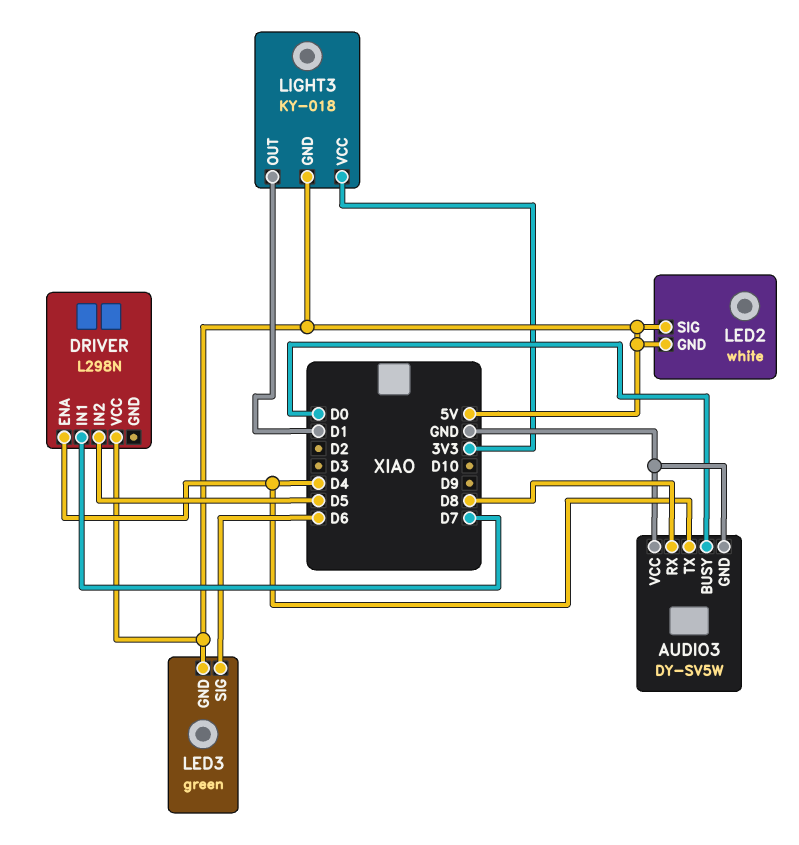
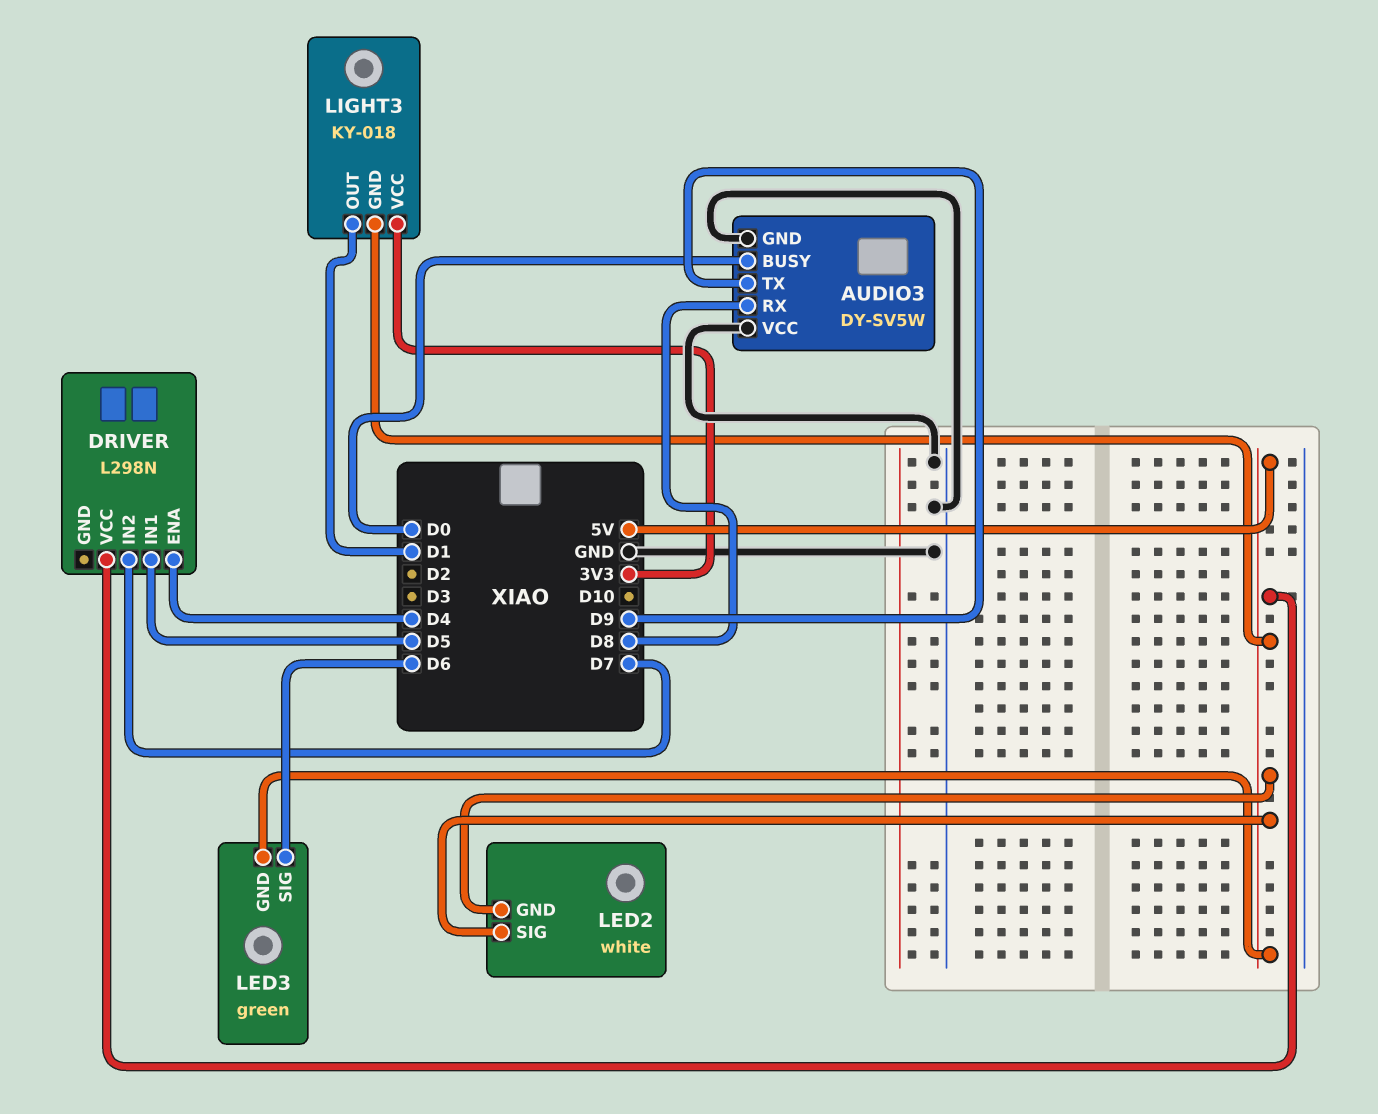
AUDIO3 pin TX: D4 -> D9
DRIVER pin IN1: D7 -> D5
DRIVER pin IN2: D5 -> D7

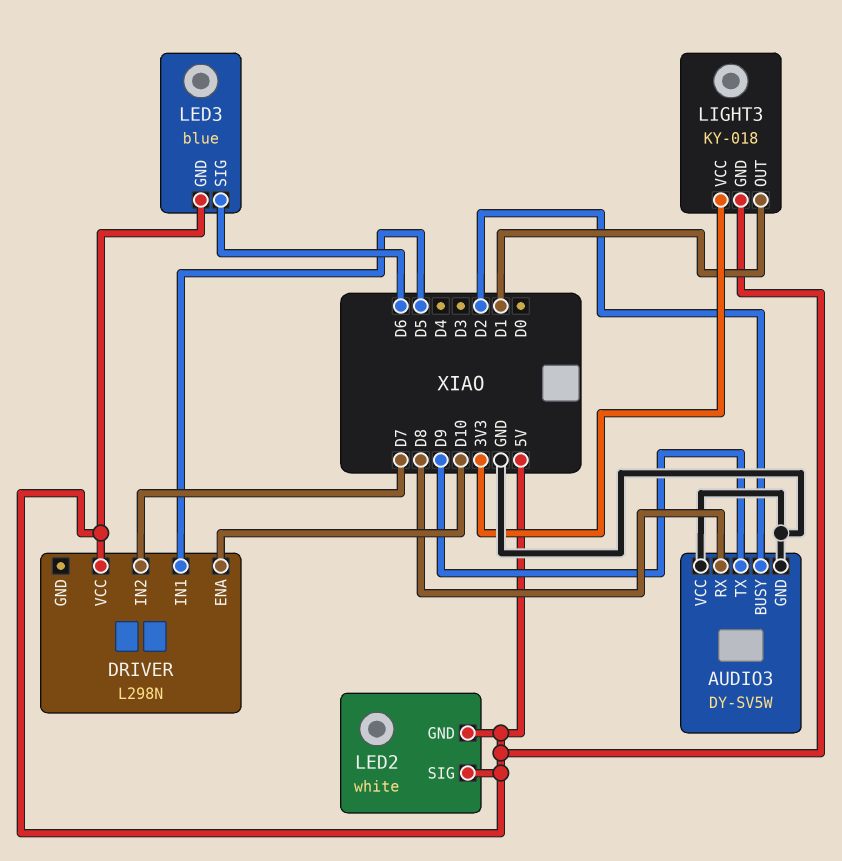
AUDIO3 pin BUSY: D0 -> D2
DRIVER pin ENA: D4 -> D10
LED3: green -> blue

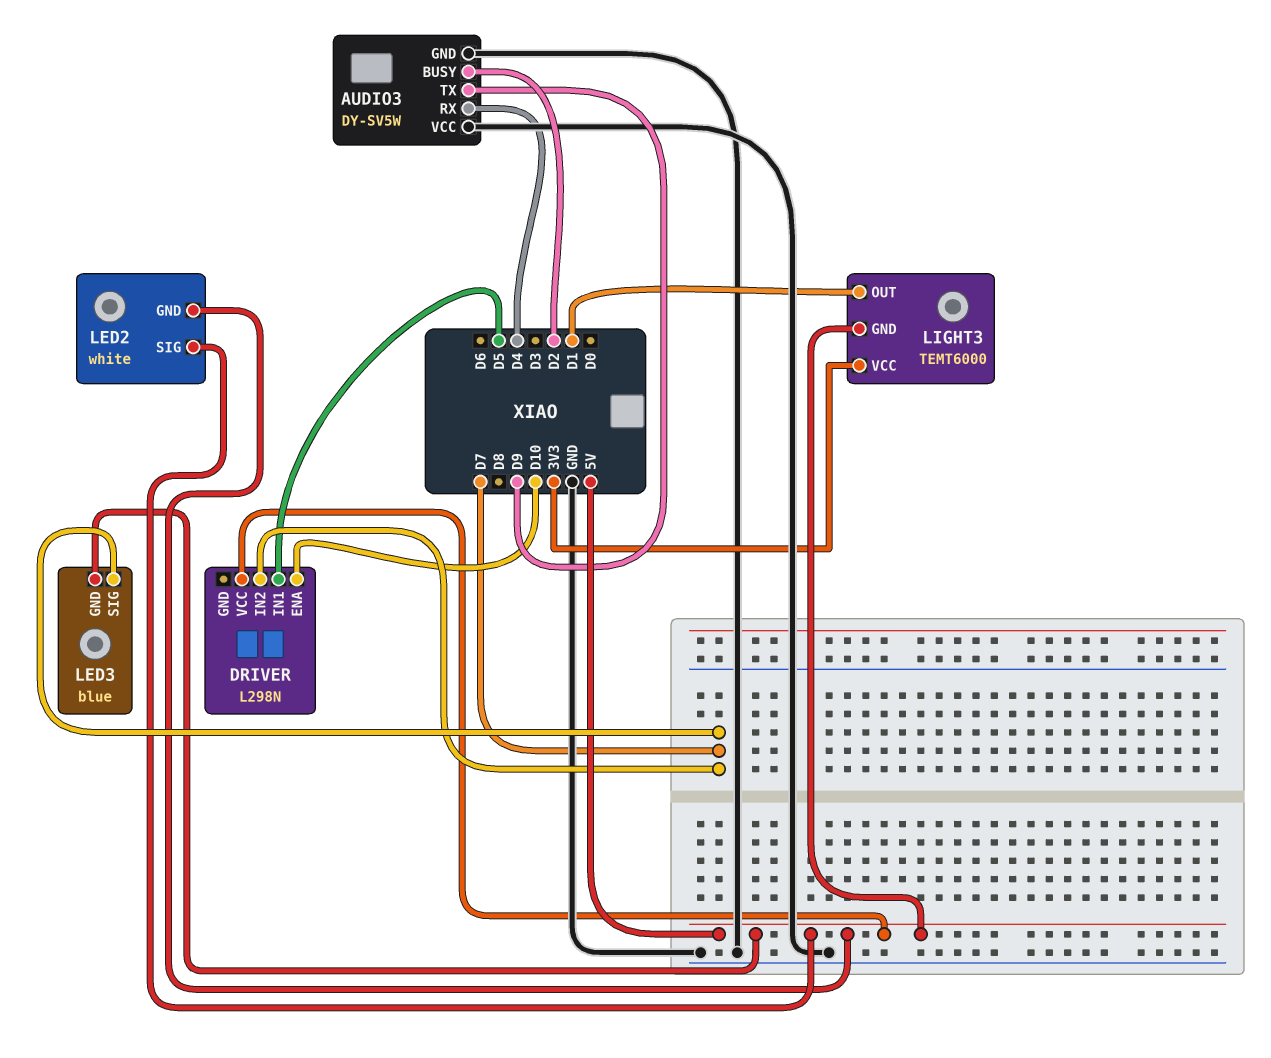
AUDIO3 pin RX: D8 -> D4
LED3 pin SIG: D6 -> D7
LIGHT3: KY-018 -> TEMT6000

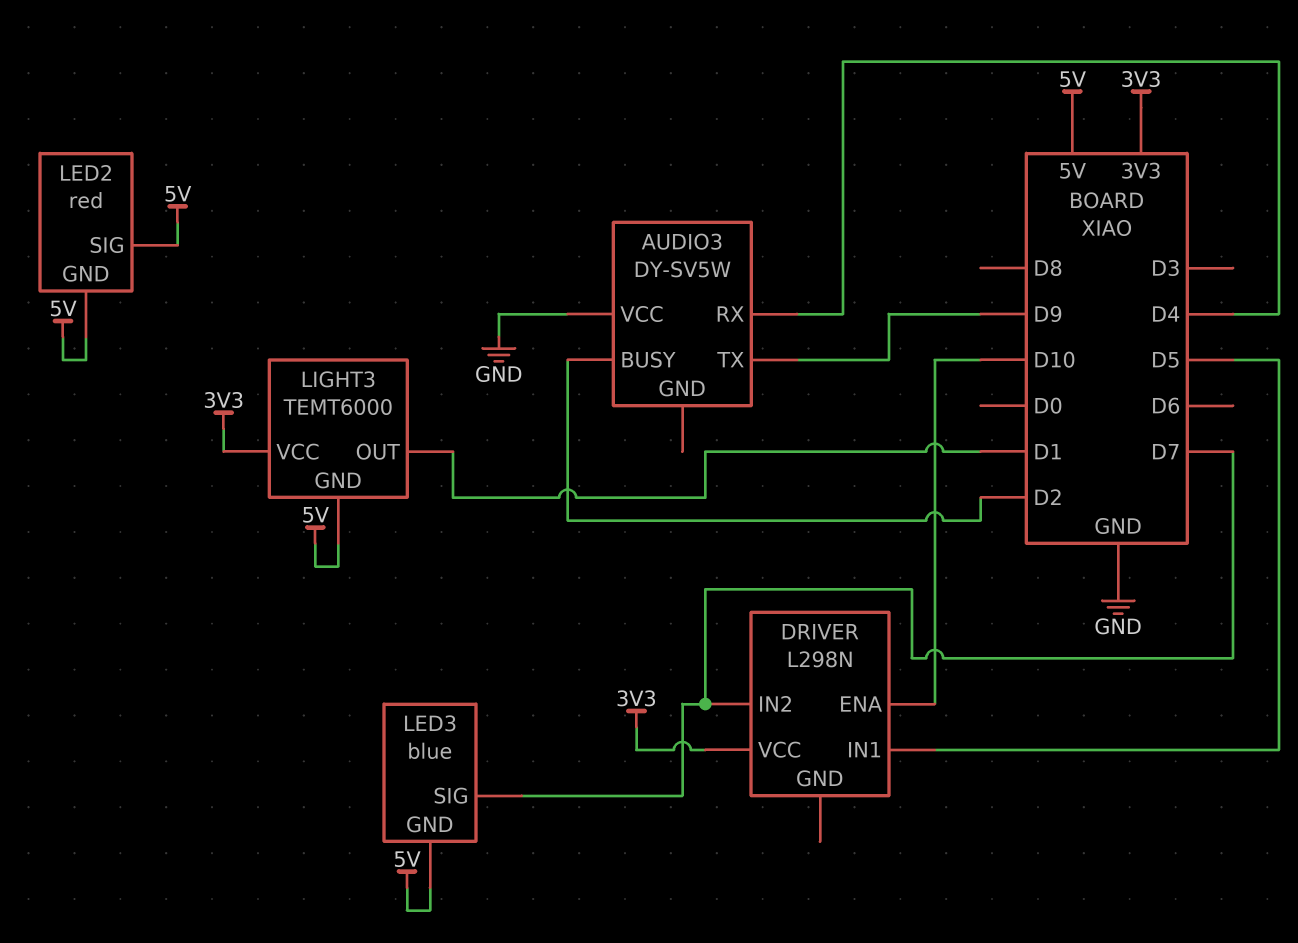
AUDIO3 pin GND: GND -> none
DRIVER pin VCC: 5V -> 3V3
LED2: white -> red

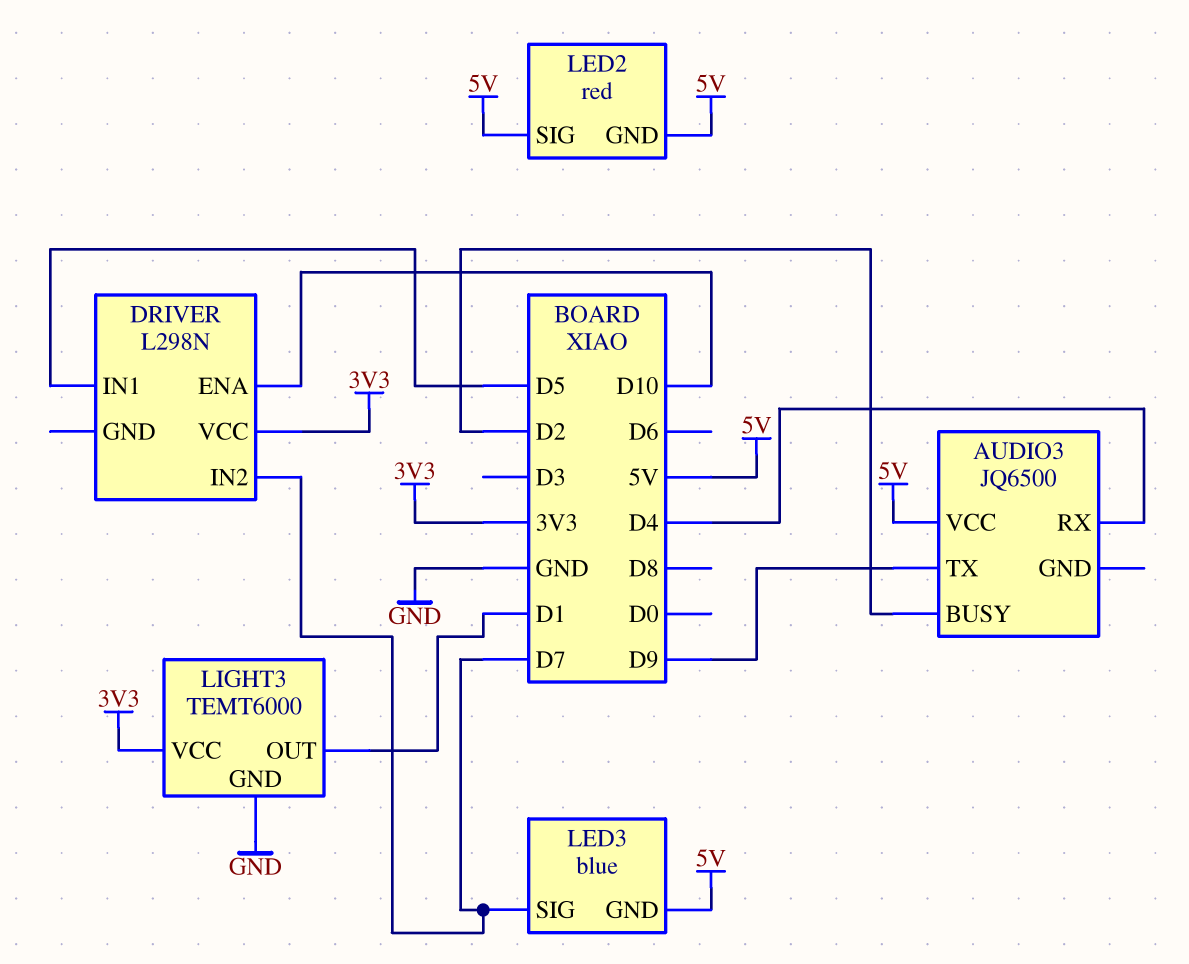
AUDIO3: DY-SV5W -> JQ6500
AUDIO3 pin VCC: GND -> 5V
LIGHT3 pin GND: 5V -> GND

